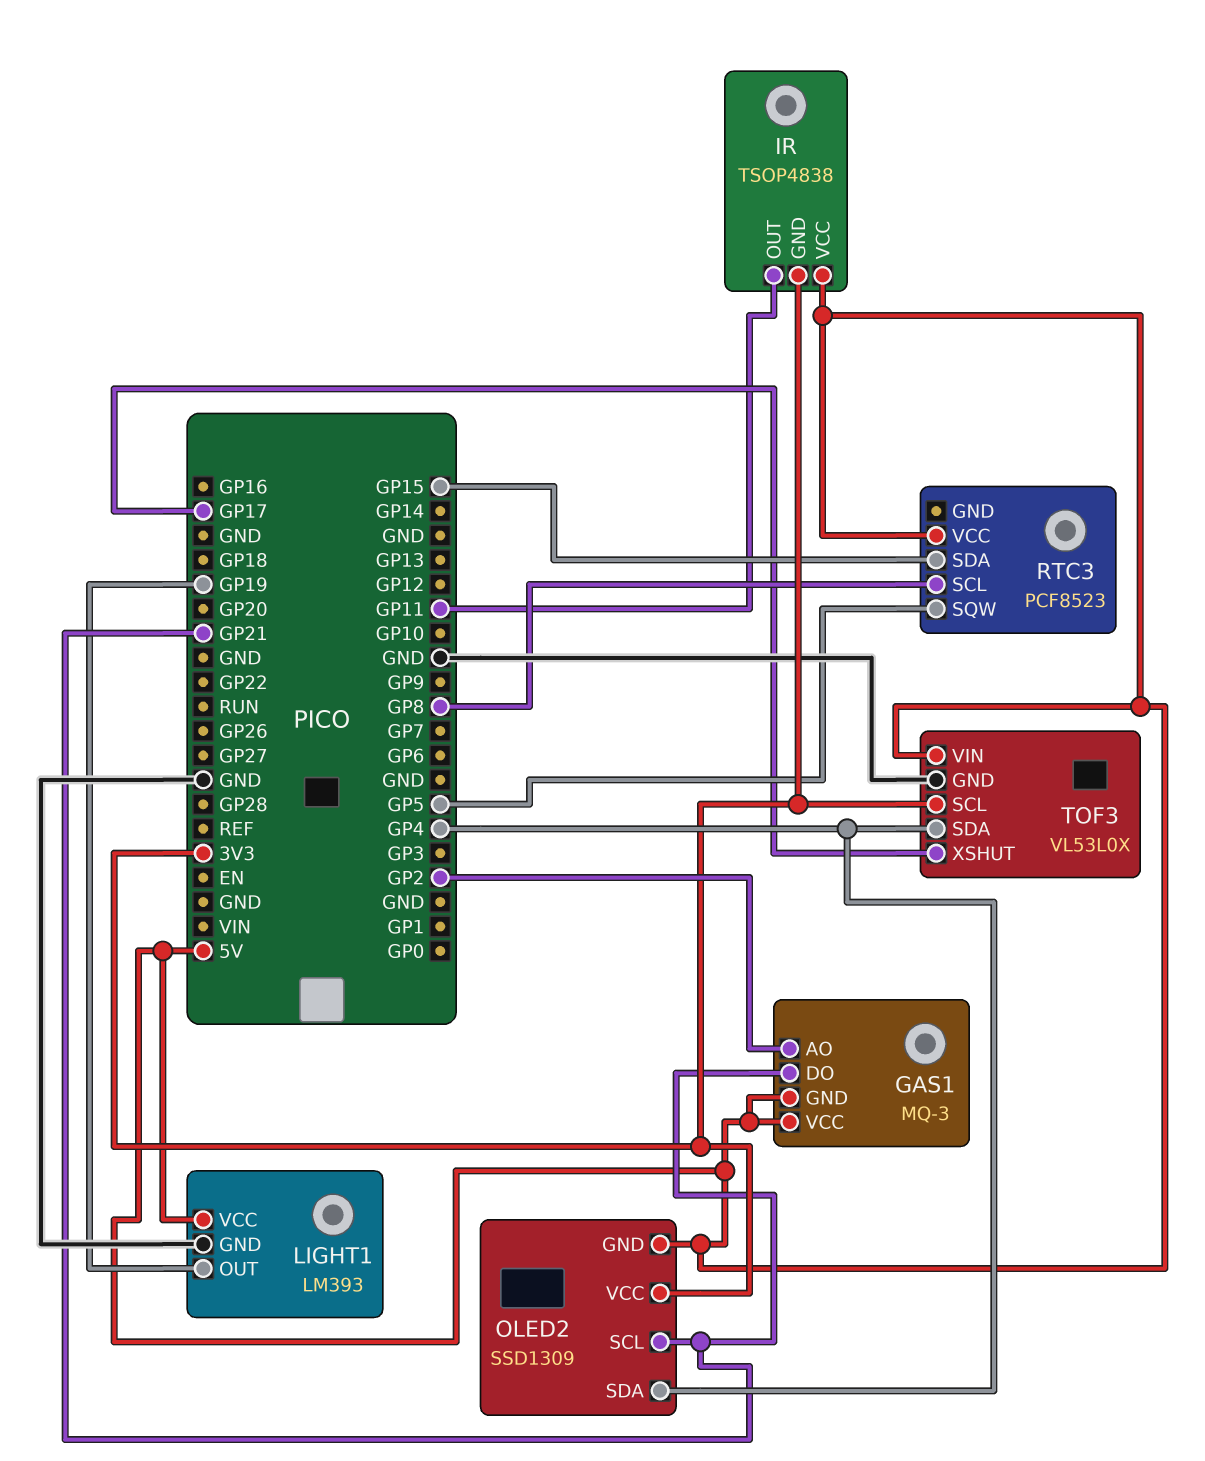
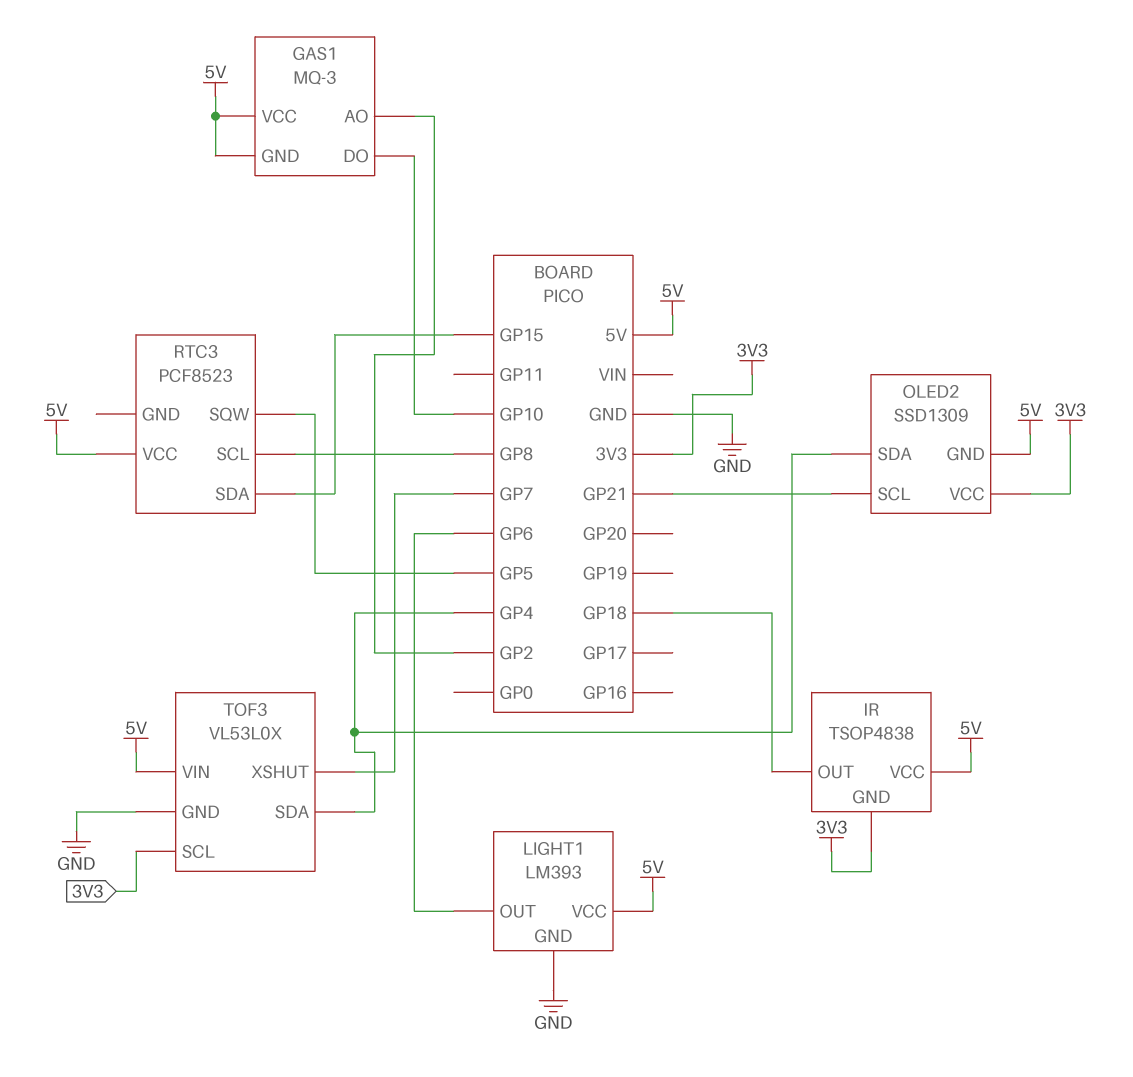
GAS1 pin DO: GP21 -> GP10
IR pin OUT: GP11 -> GP18
LIGHT1 pin OUT: GP19 -> GP6
TOF3 pin XSHUT: GP17 -> GP7

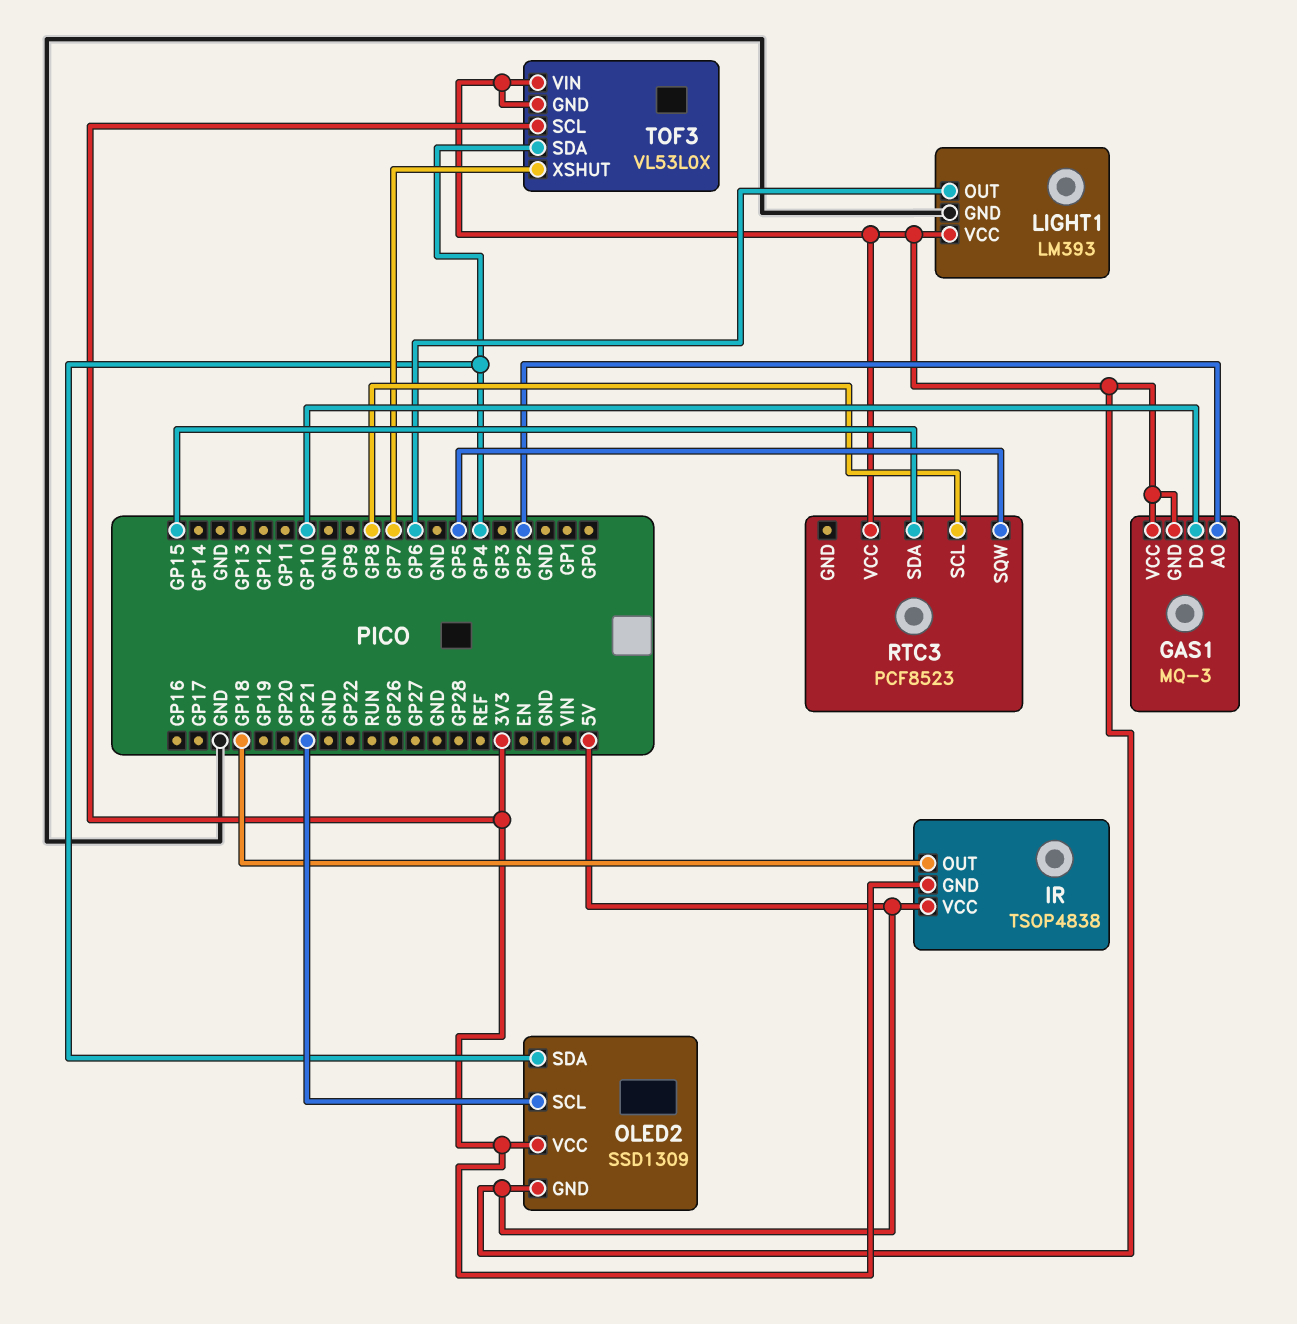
TOF3 pin GND: GND -> 5V

